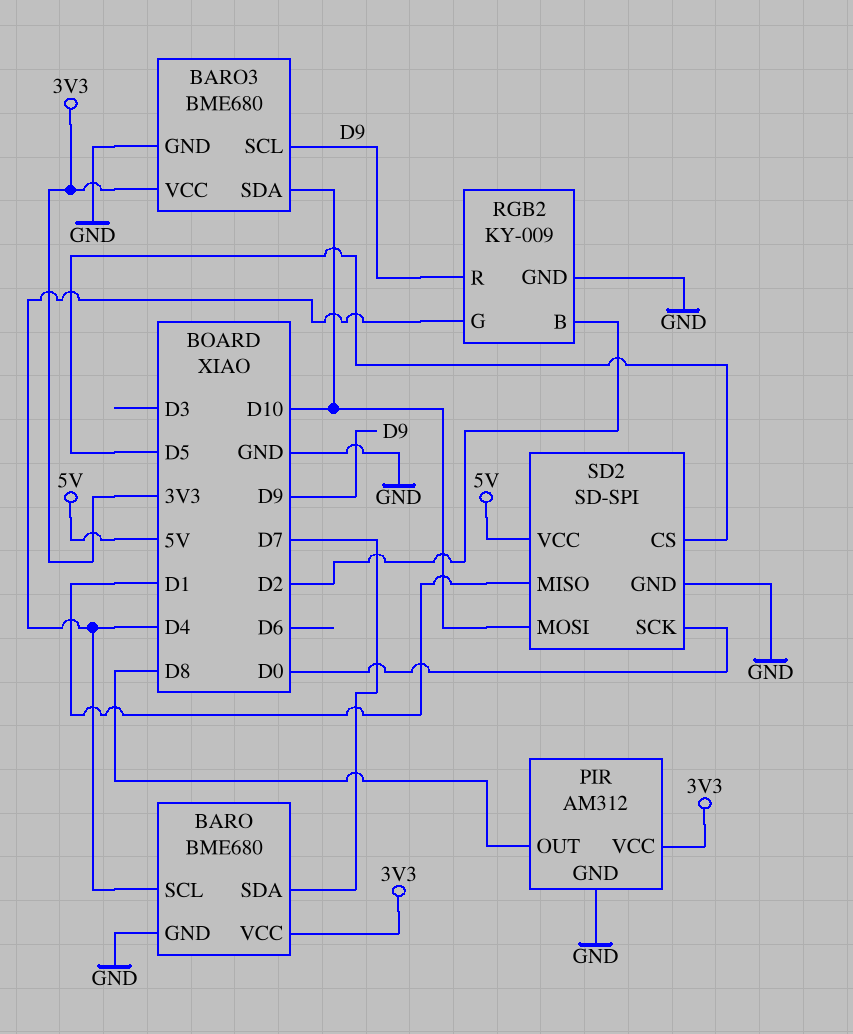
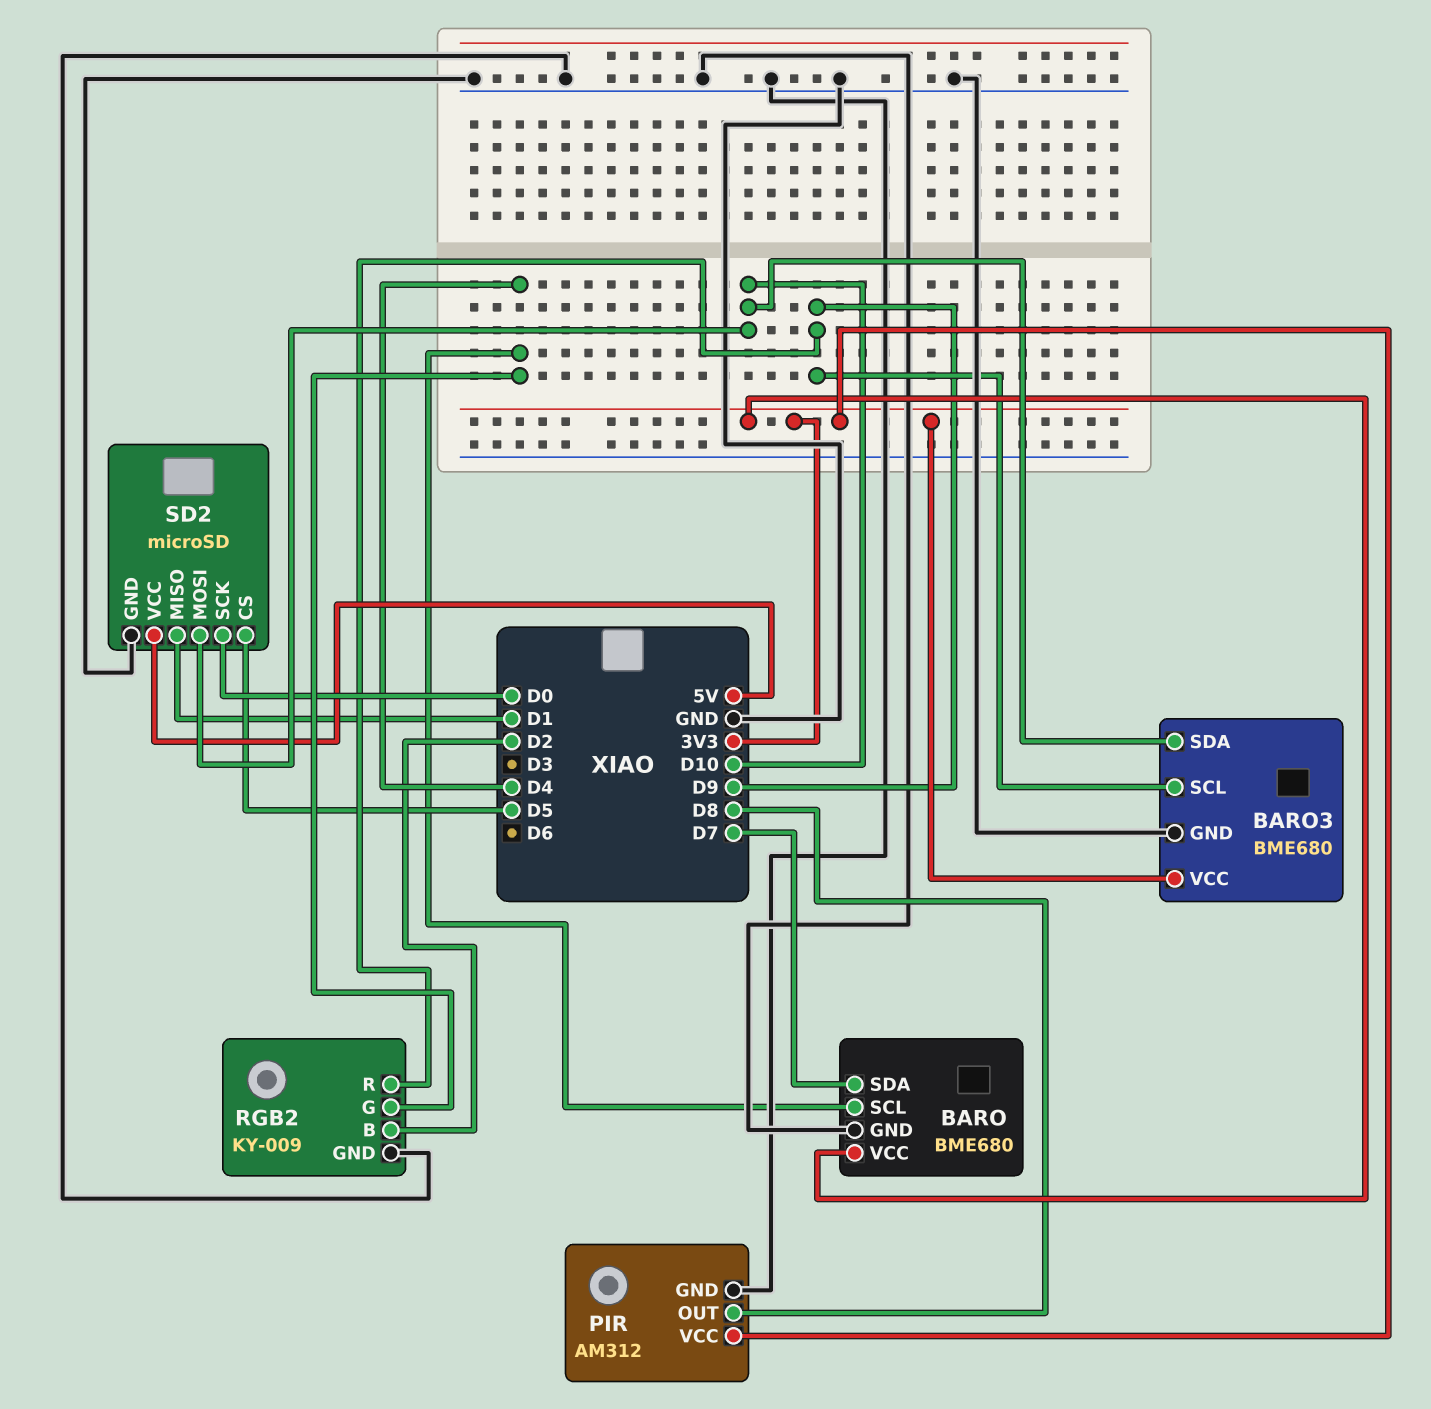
SD2: SD-SPI -> microSD

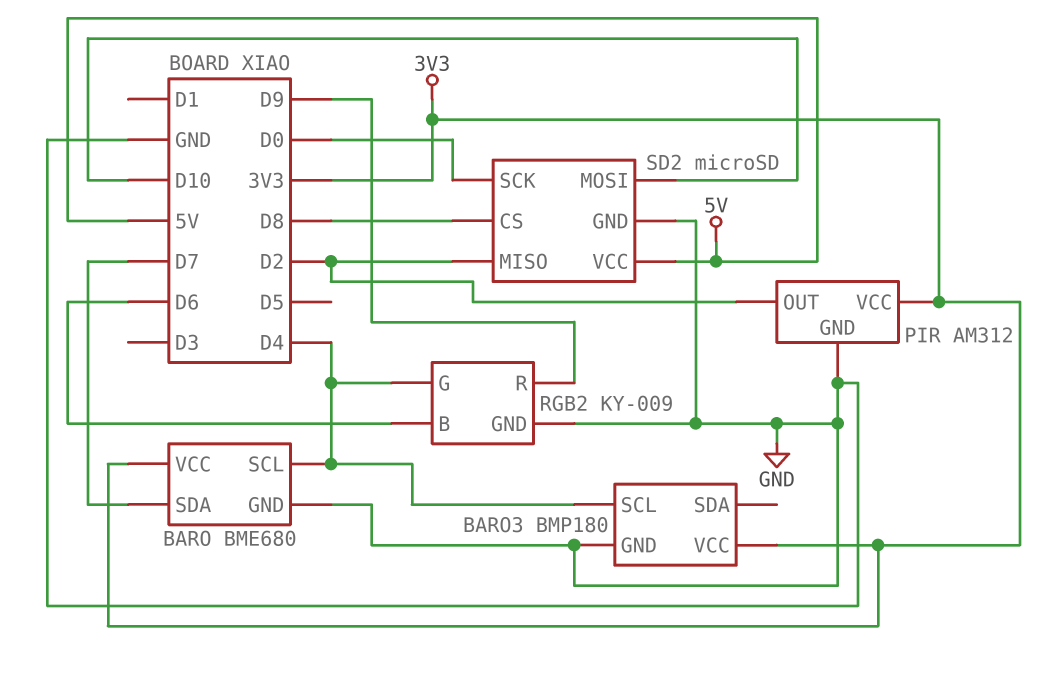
BARO3: BME680 -> BMP180
BARO3 pin SCL: D9 -> D4
BARO3 pin SDA: D10 -> none
PIR pin OUT: D8 -> D2
RGB2 pin B: D2 -> D6
SD2 pin CS: D5 -> D8
SD2 pin MISO: D1 -> D2

